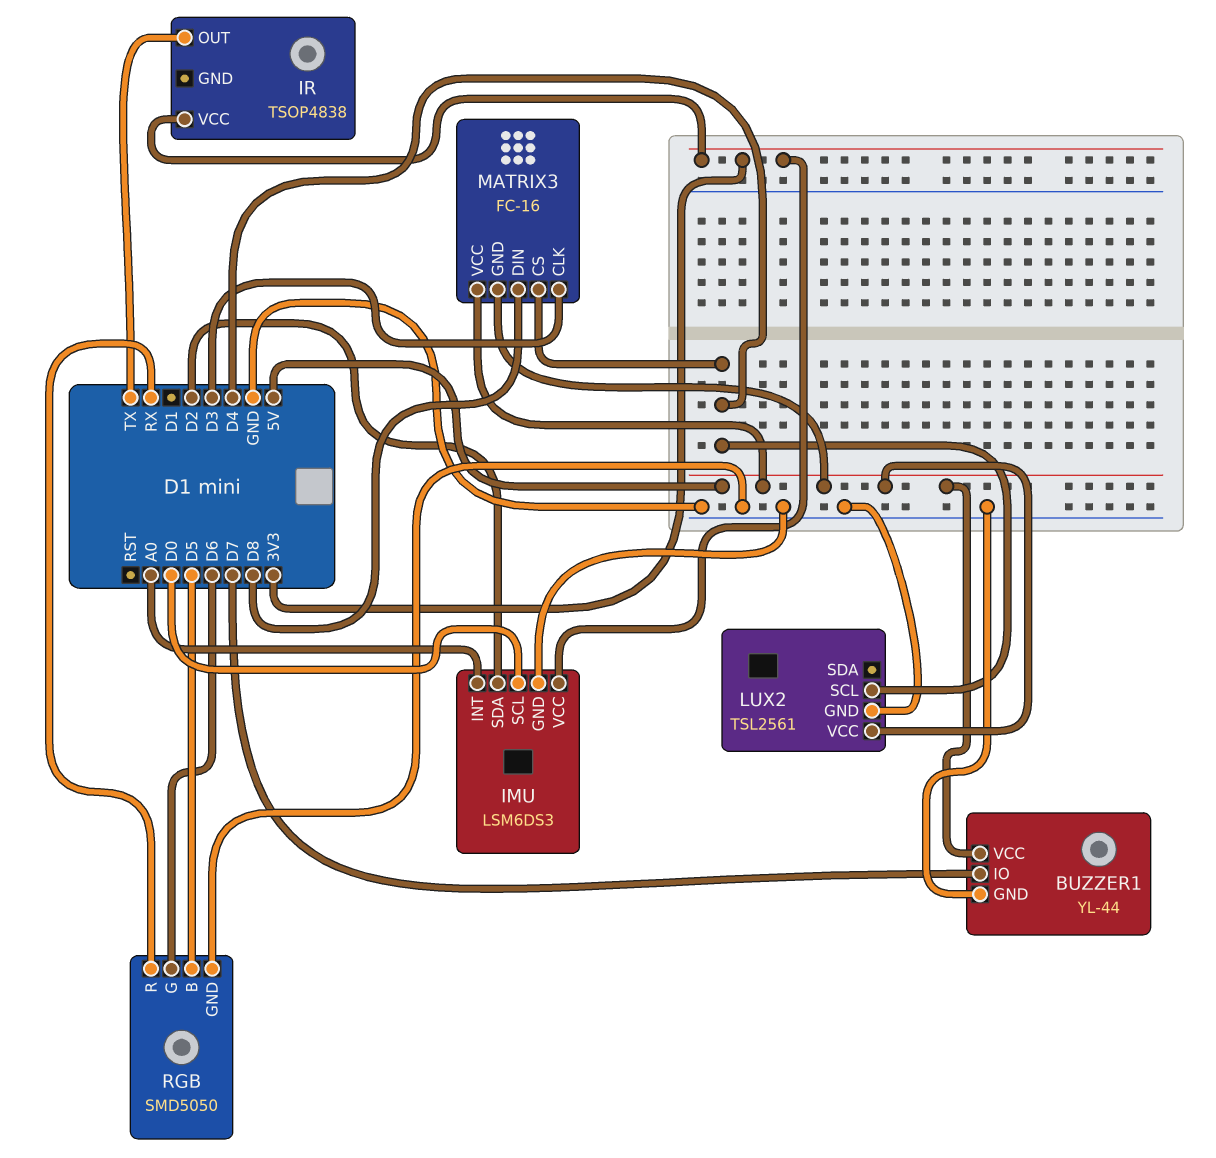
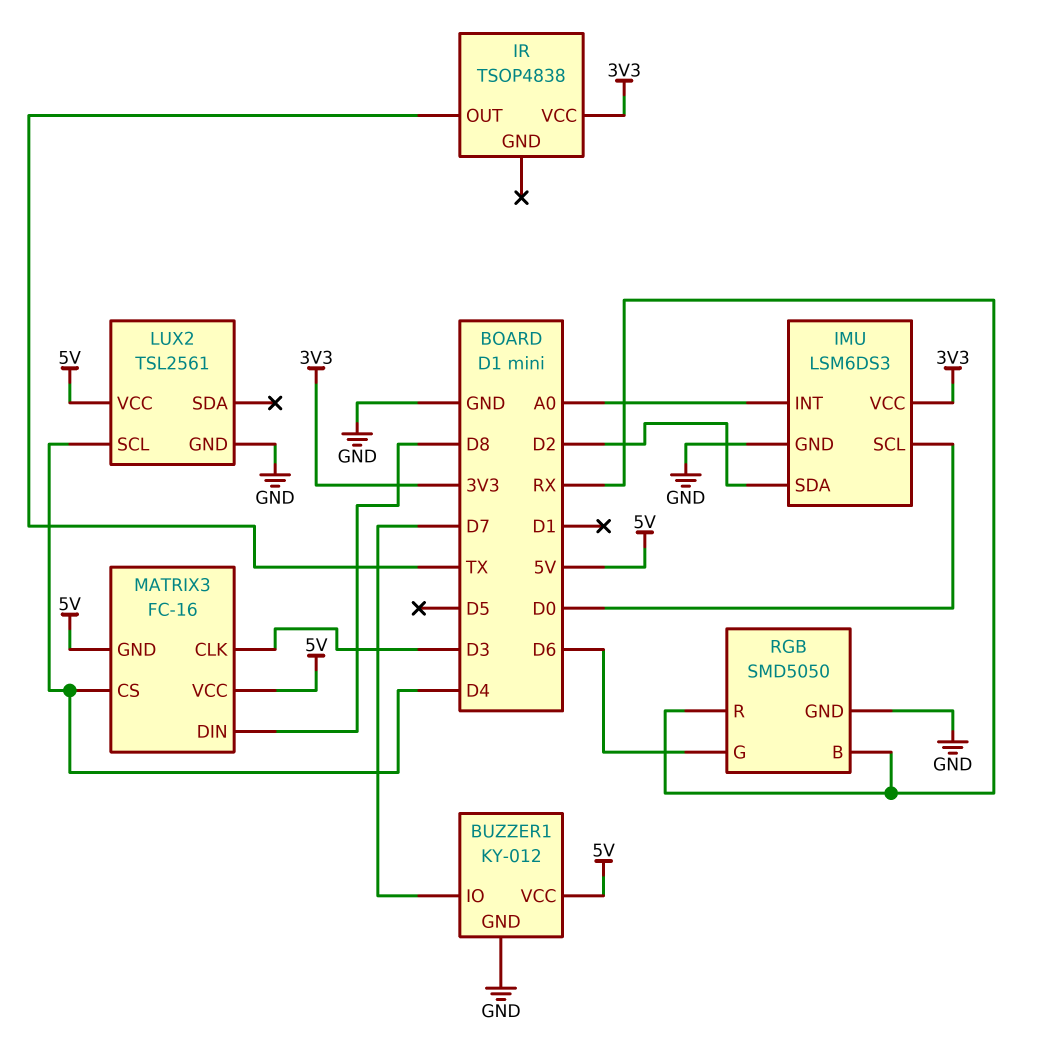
BUZZER1: YL-44 -> KY-012
RGB pin B: D5 -> RX

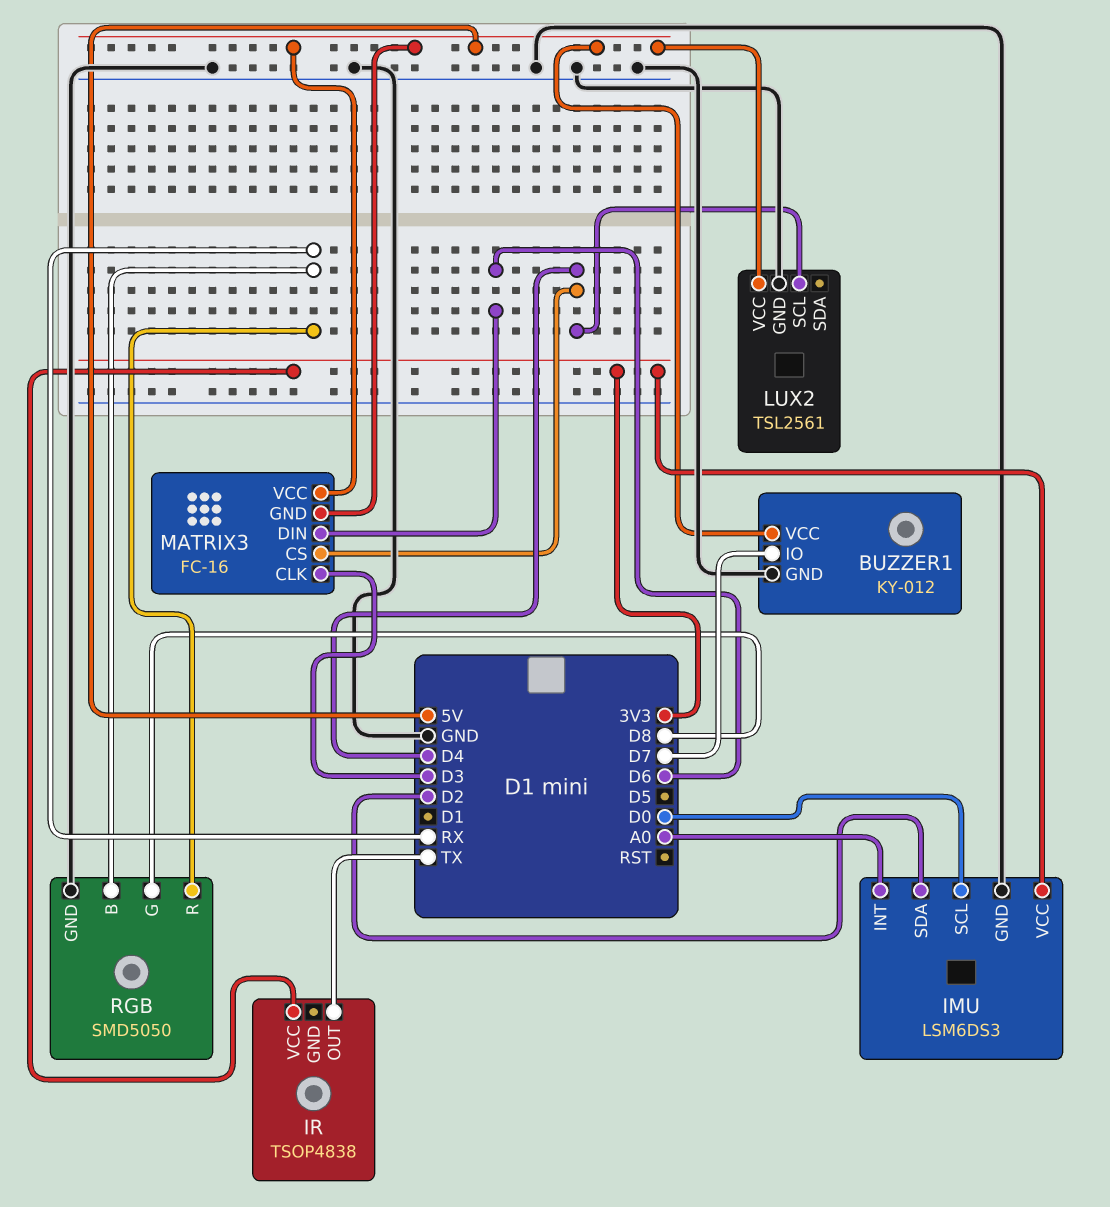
MATRIX3 pin DIN: D8 -> D6
RGB pin G: D6 -> D8

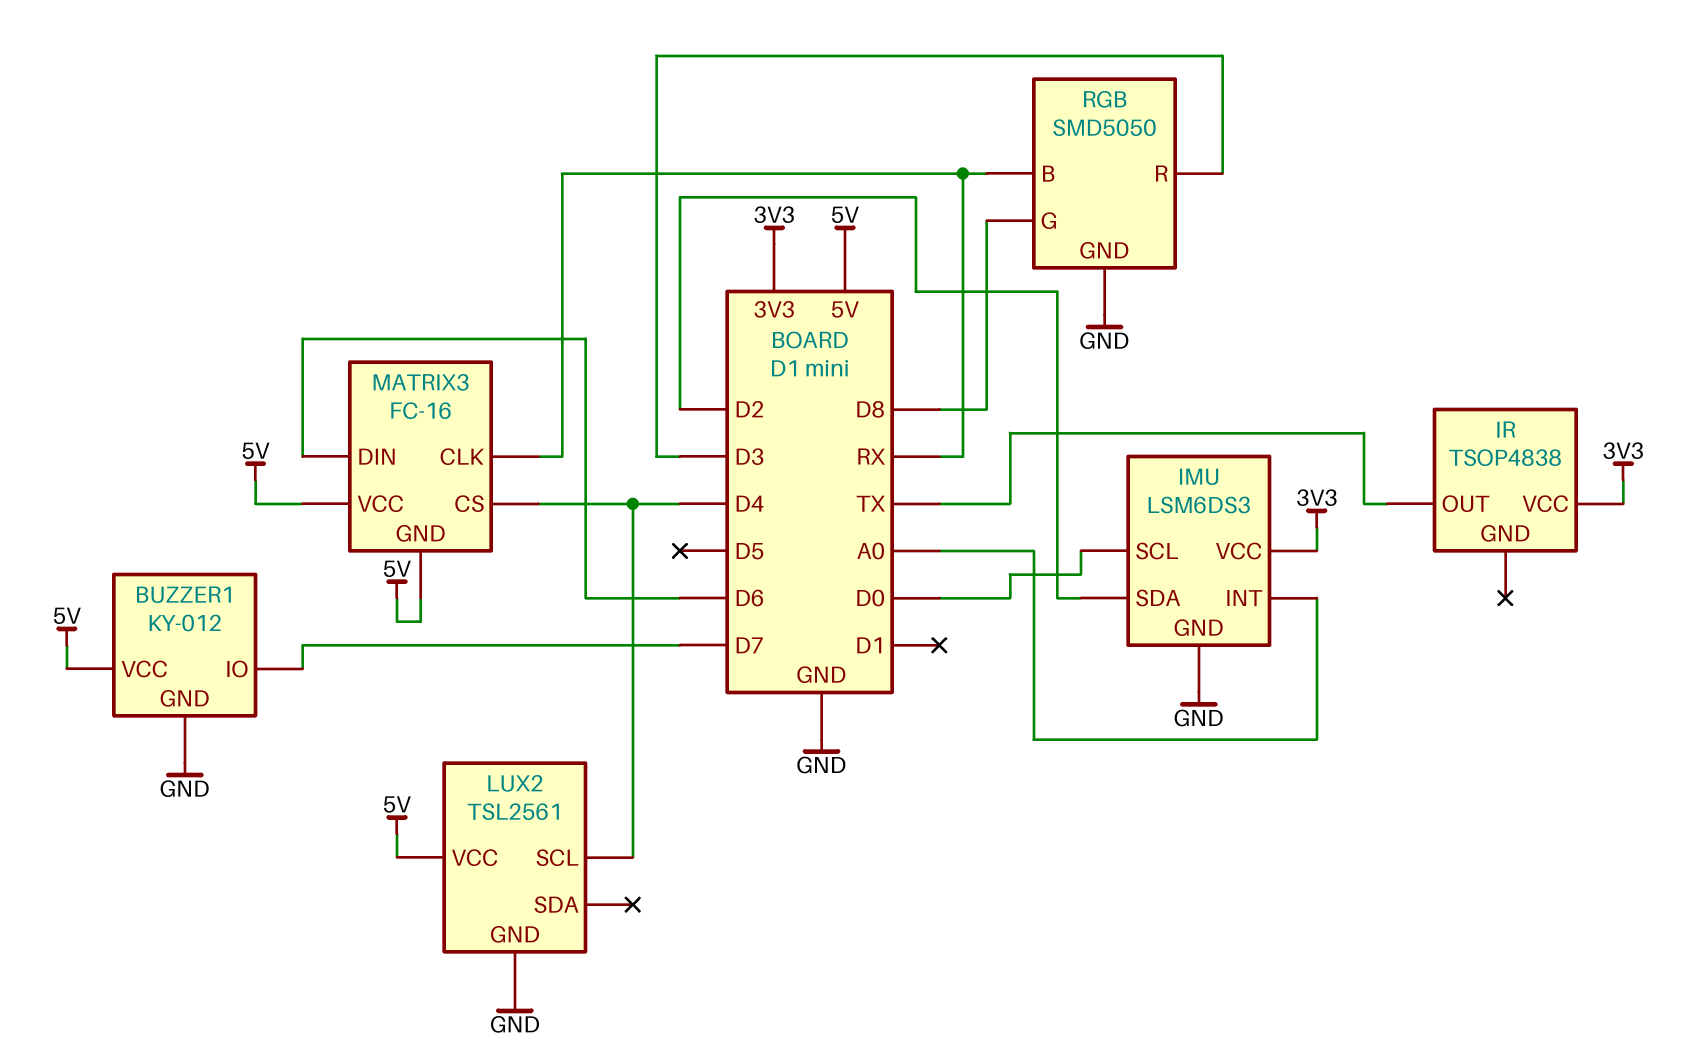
MATRIX3 pin CLK: D3 -> RX
RGB pin R: RX -> D3

